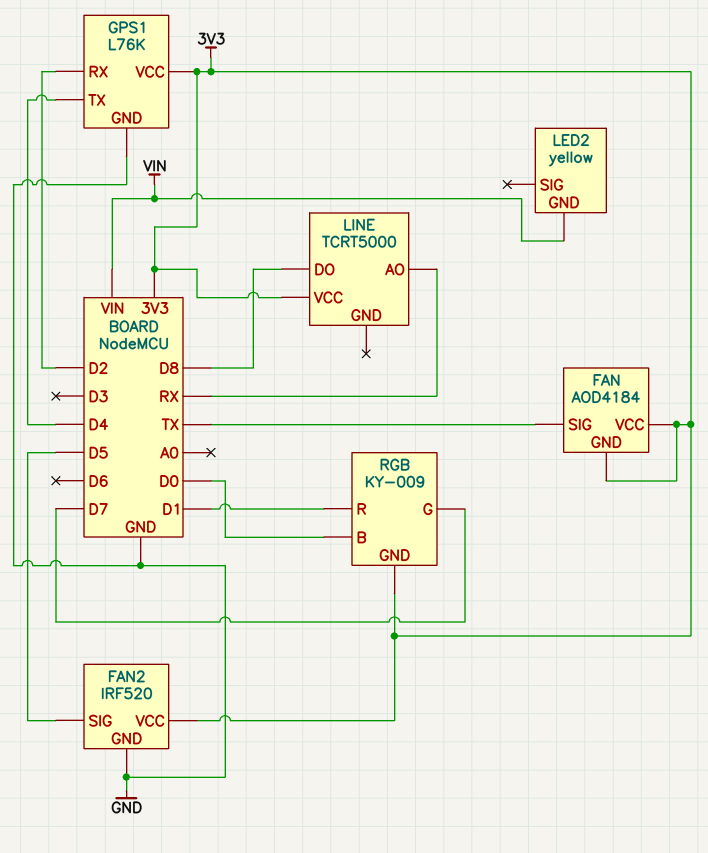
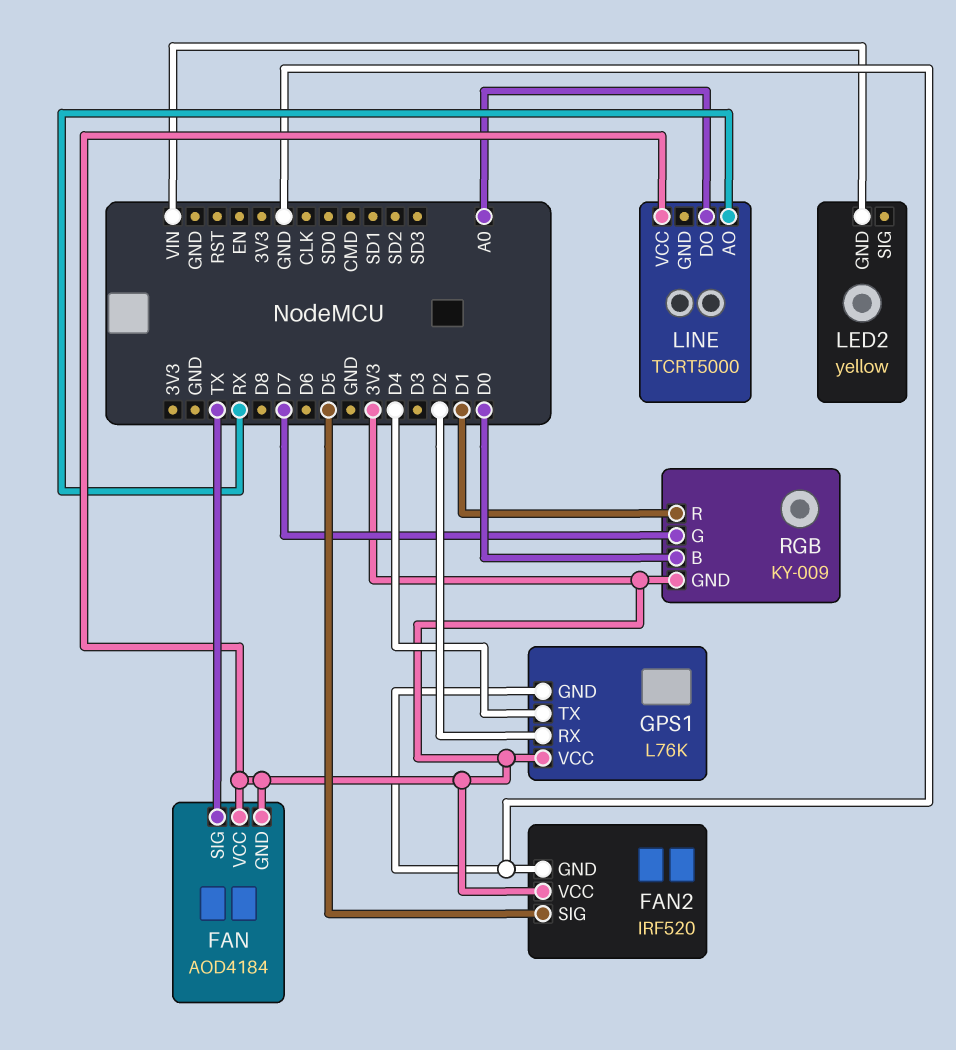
LINE pin DO: D8 -> A0

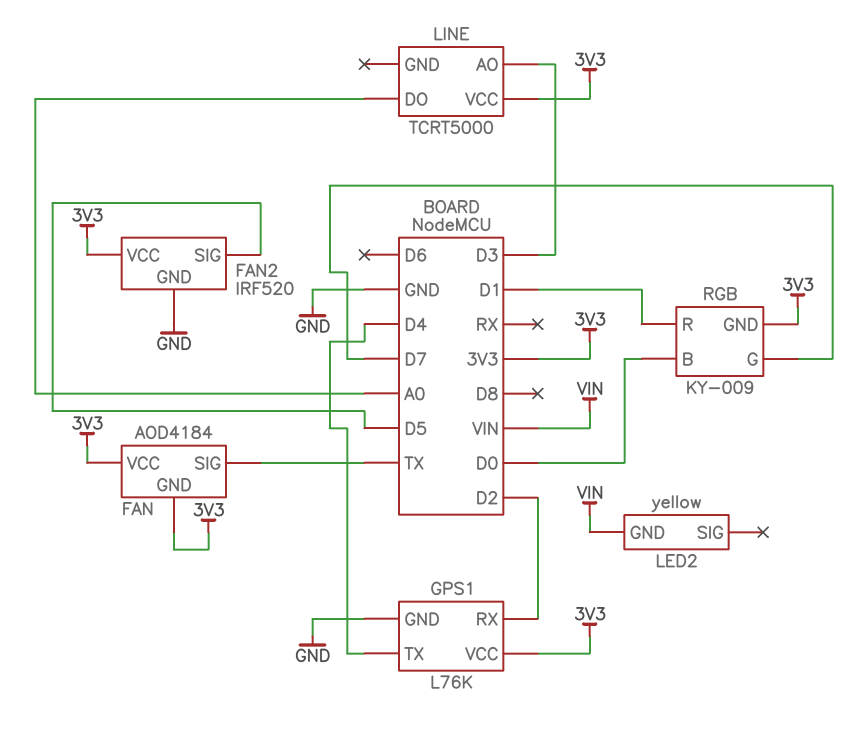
LINE pin AO: RX -> D3

